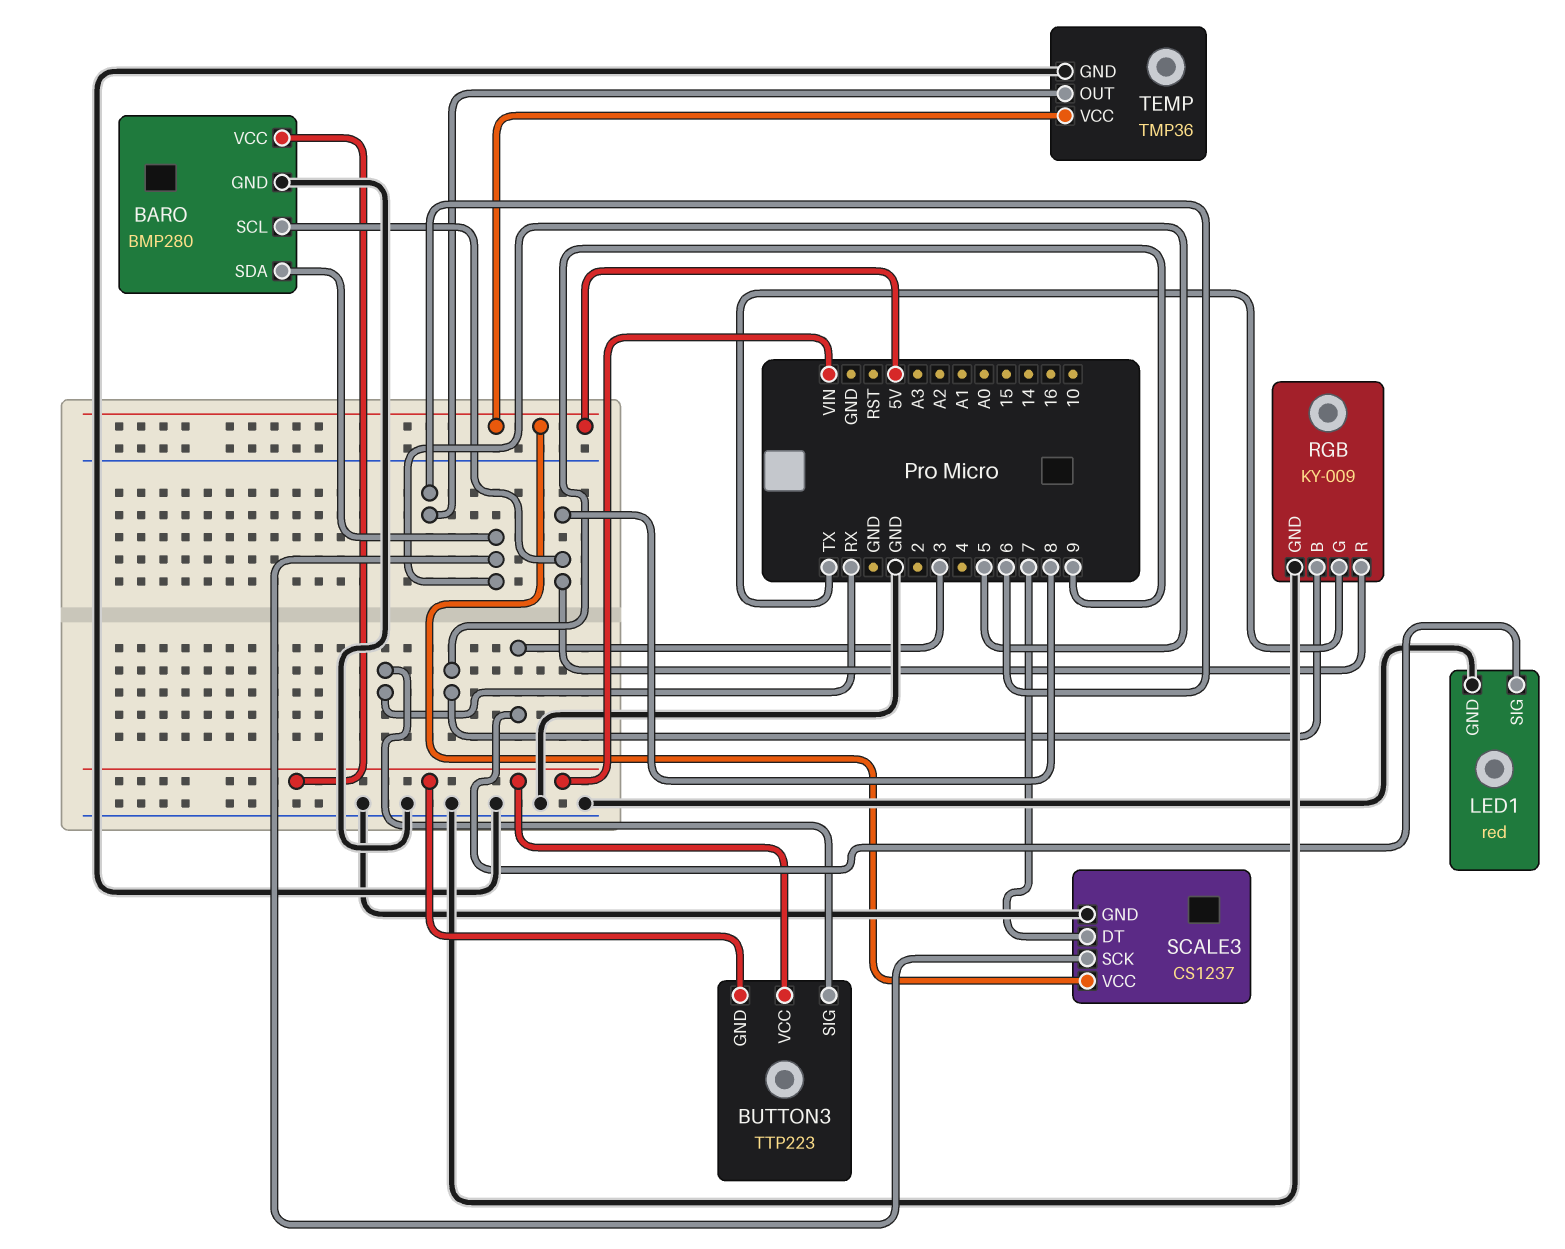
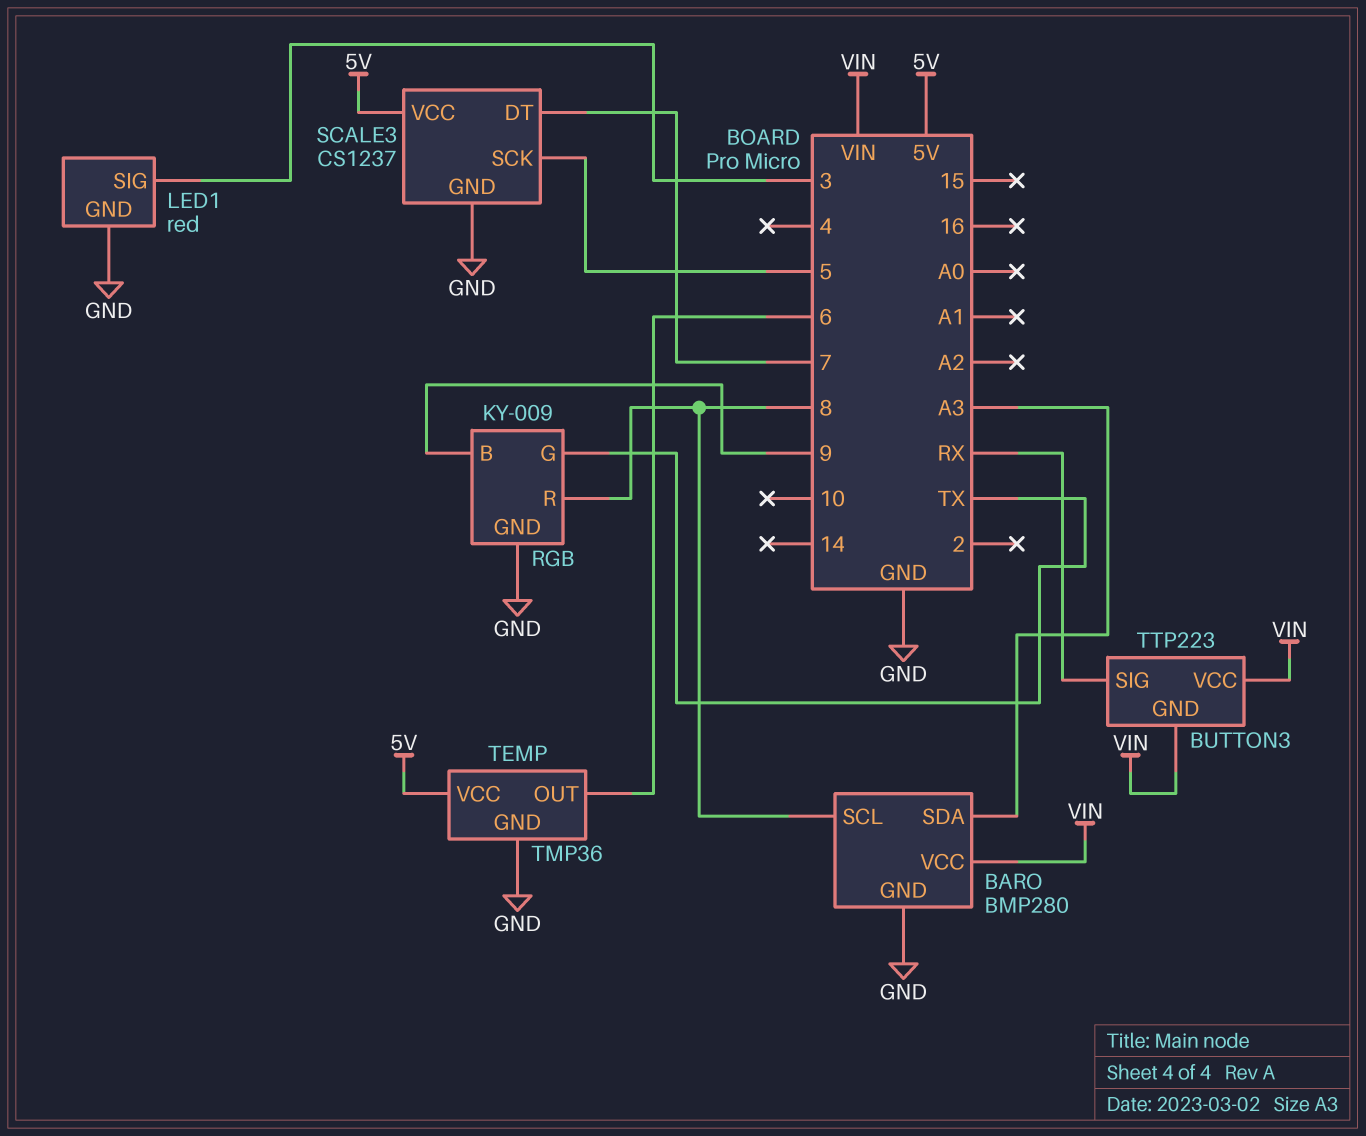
BARO pin SDA: 5 -> A3

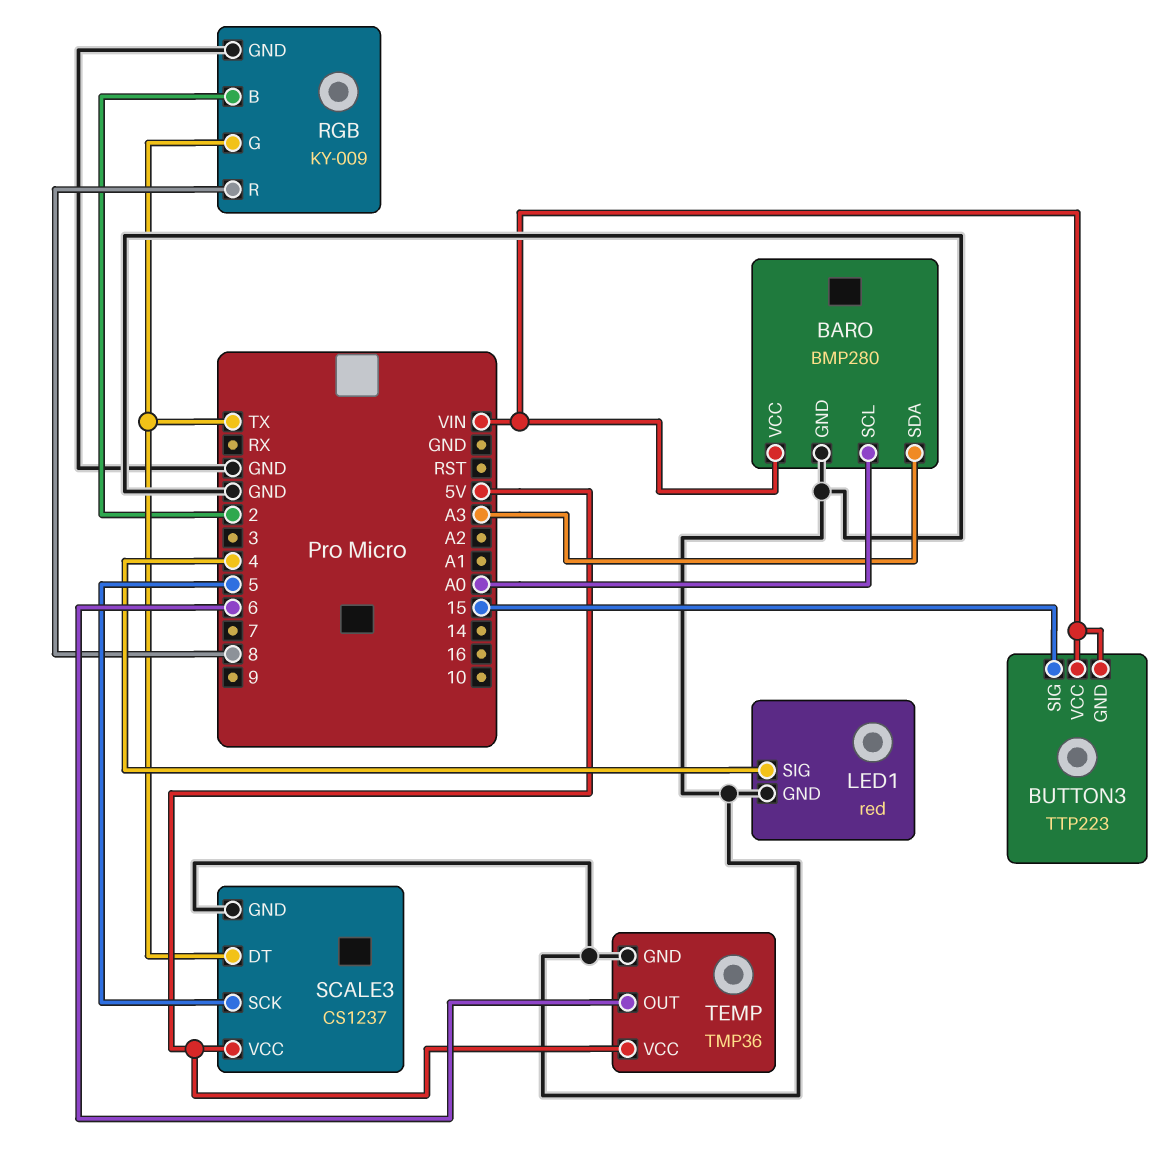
BARO pin SCL: 8 -> A0
BUTTON3 pin SIG: RX -> 15
LED1 pin SIG: 3 -> 4
RGB pin B: 9 -> 2
SCALE3 pin DT: 7 -> TX

